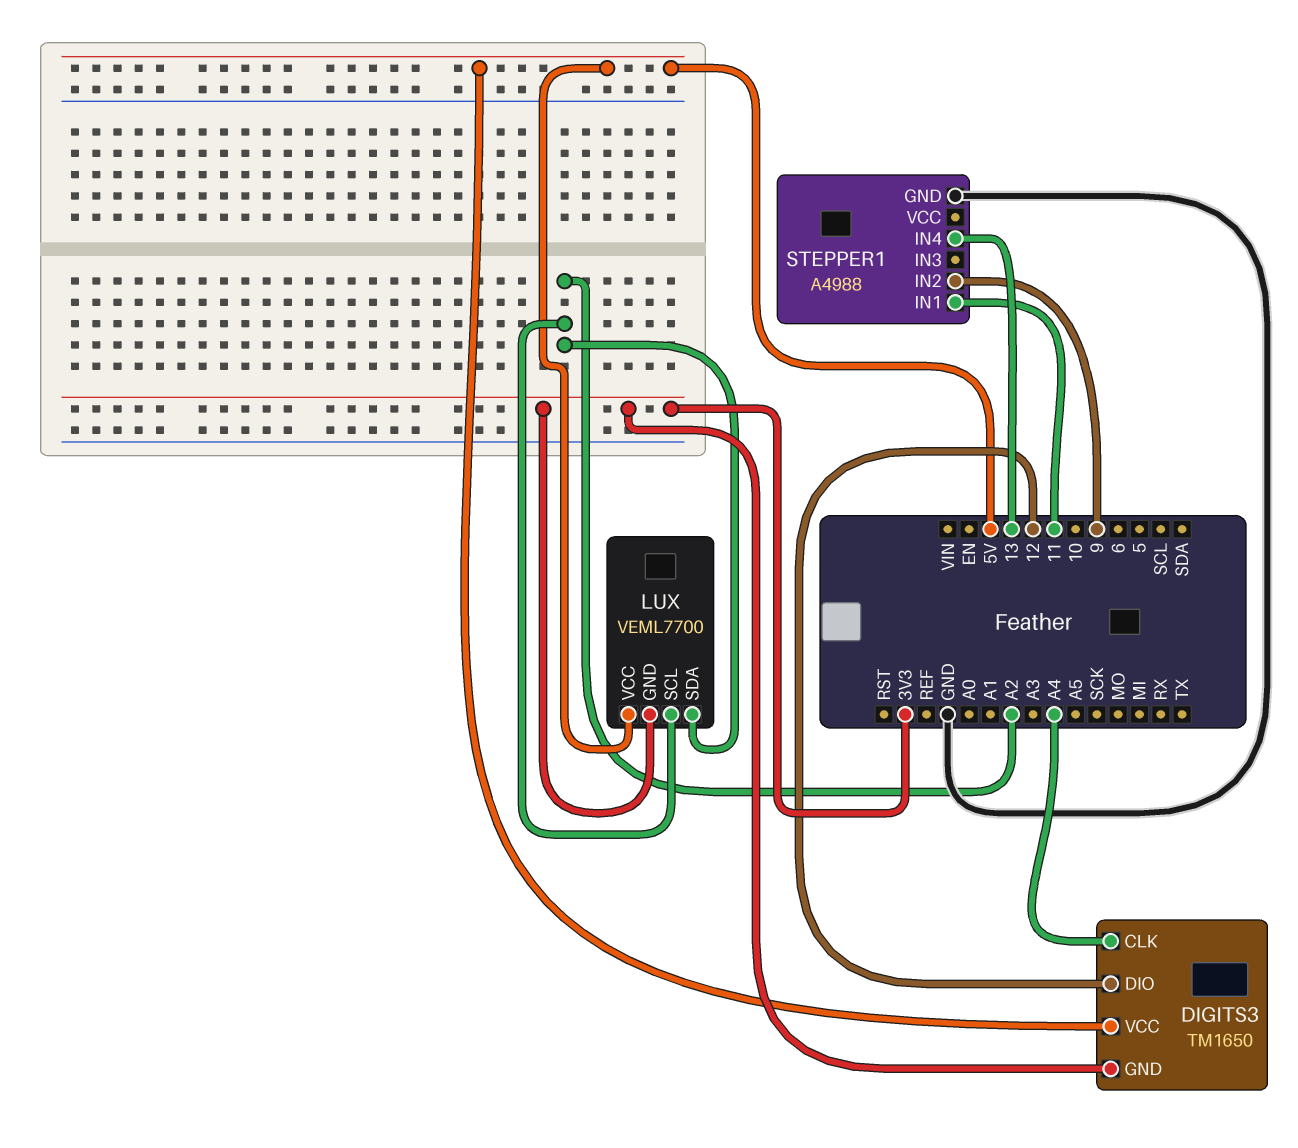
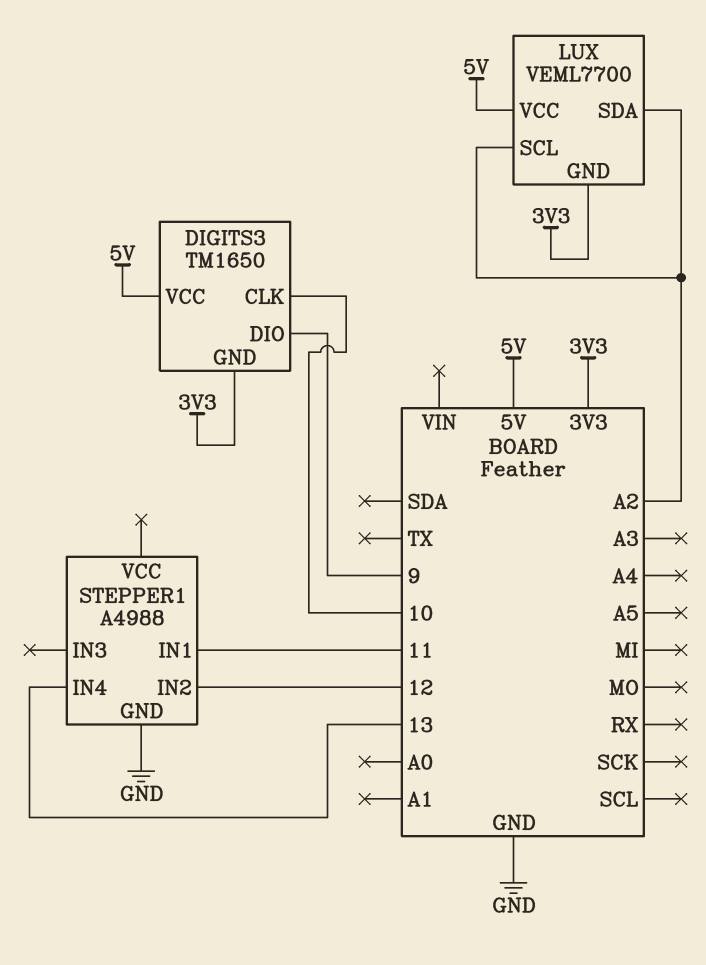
DIGITS3 pin CLK: A4 -> 10
DIGITS3 pin DIO: 12 -> 9
STEPPER1 pin IN2: 9 -> 12

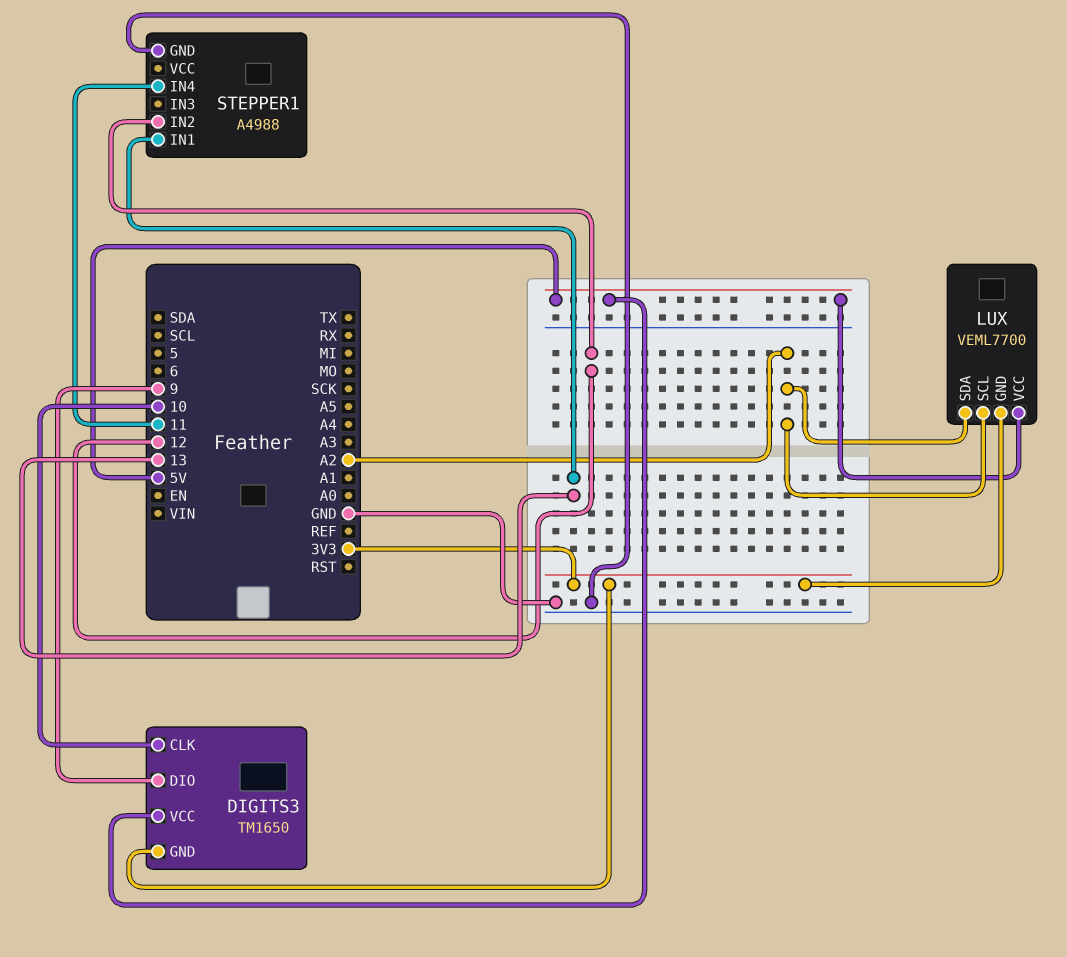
STEPPER1 pin IN1: 11 -> 13
STEPPER1 pin IN4: 13 -> 11

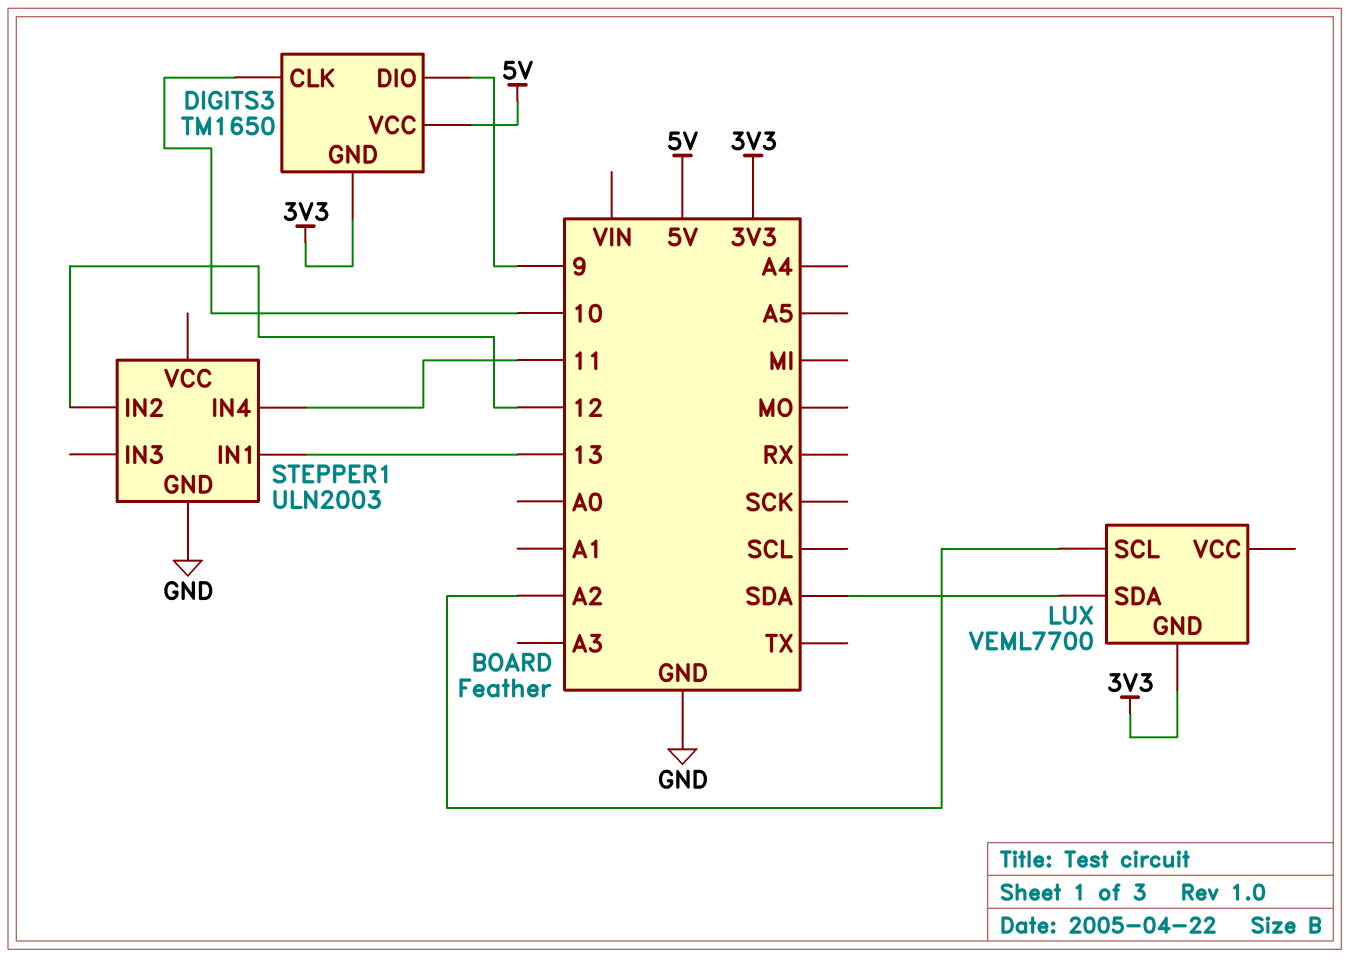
LUX pin SDA: A2 -> SDA
LUX pin VCC: 5V -> none
STEPPER1: A4988 -> ULN2003

